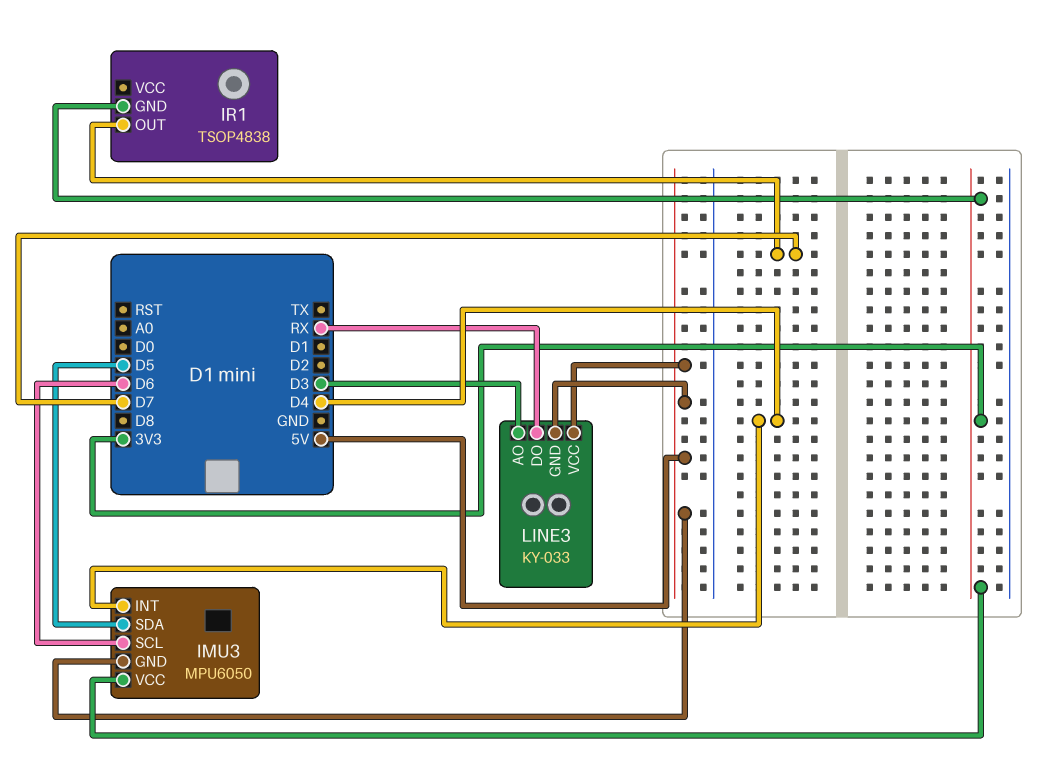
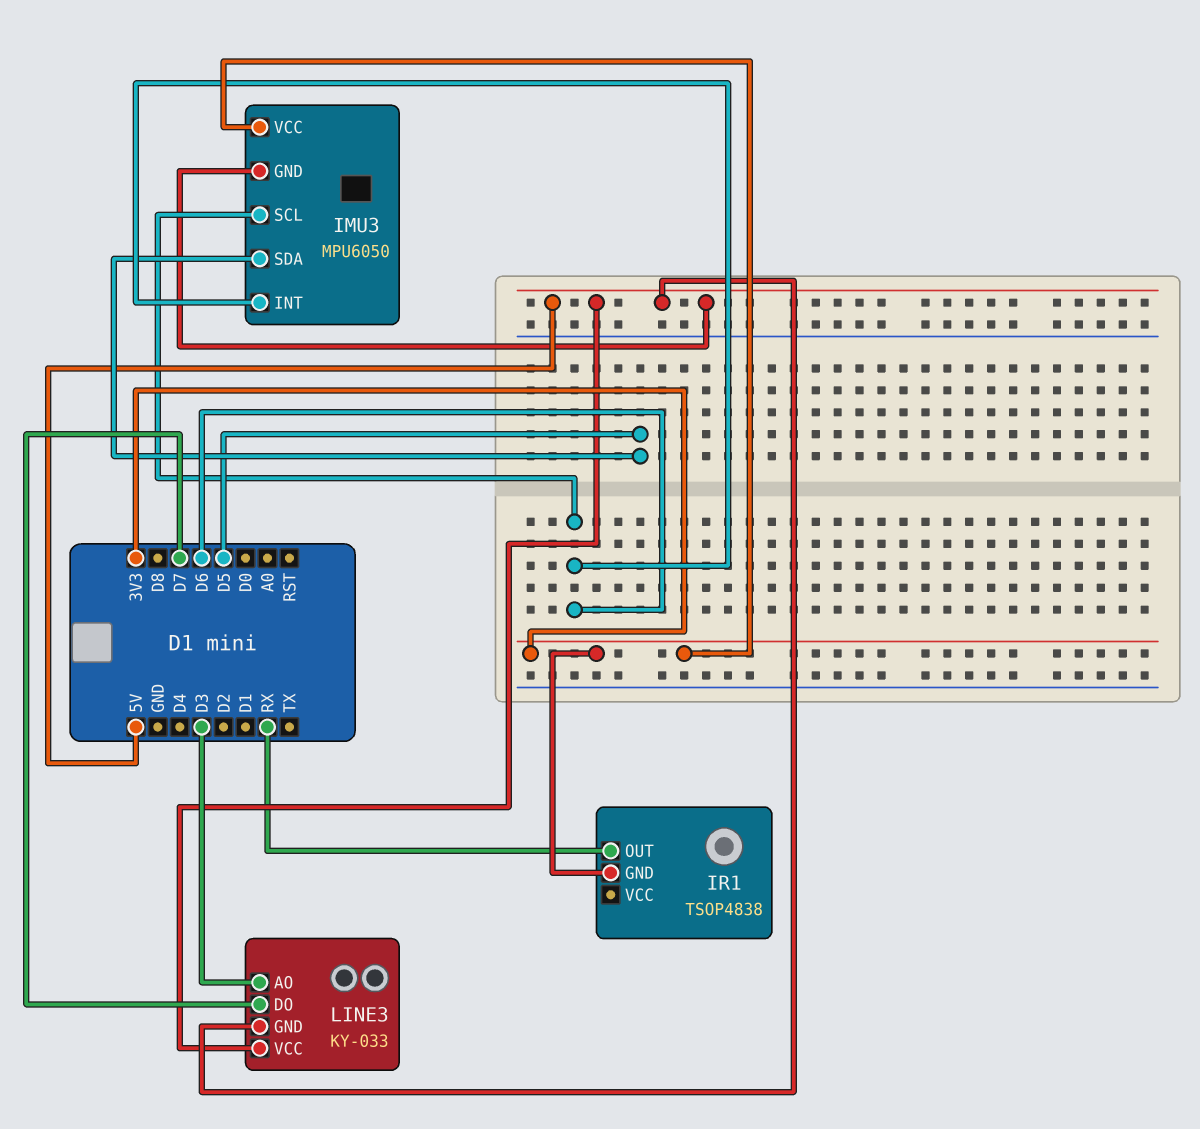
IMU3 pin INT: D4 -> D6
IR1 pin OUT: D7 -> RX
LINE3 pin DO: RX -> D7

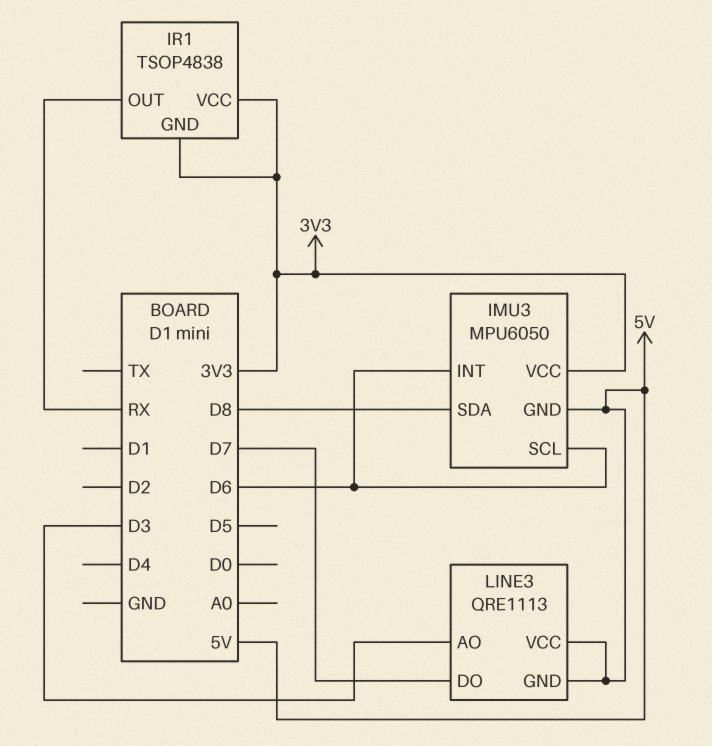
IMU3 pin SDA: D5 -> D8
IR1 pin VCC: none -> 3V3
LINE3: KY-033 -> QRE1113

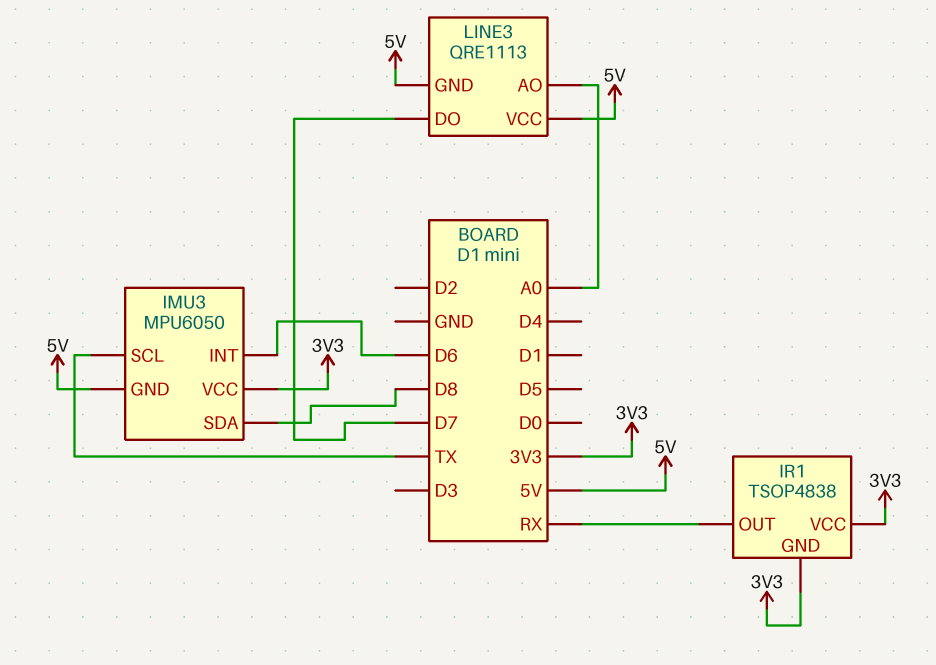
IMU3 pin SCL: D6 -> TX
LINE3 pin AO: D3 -> A0

